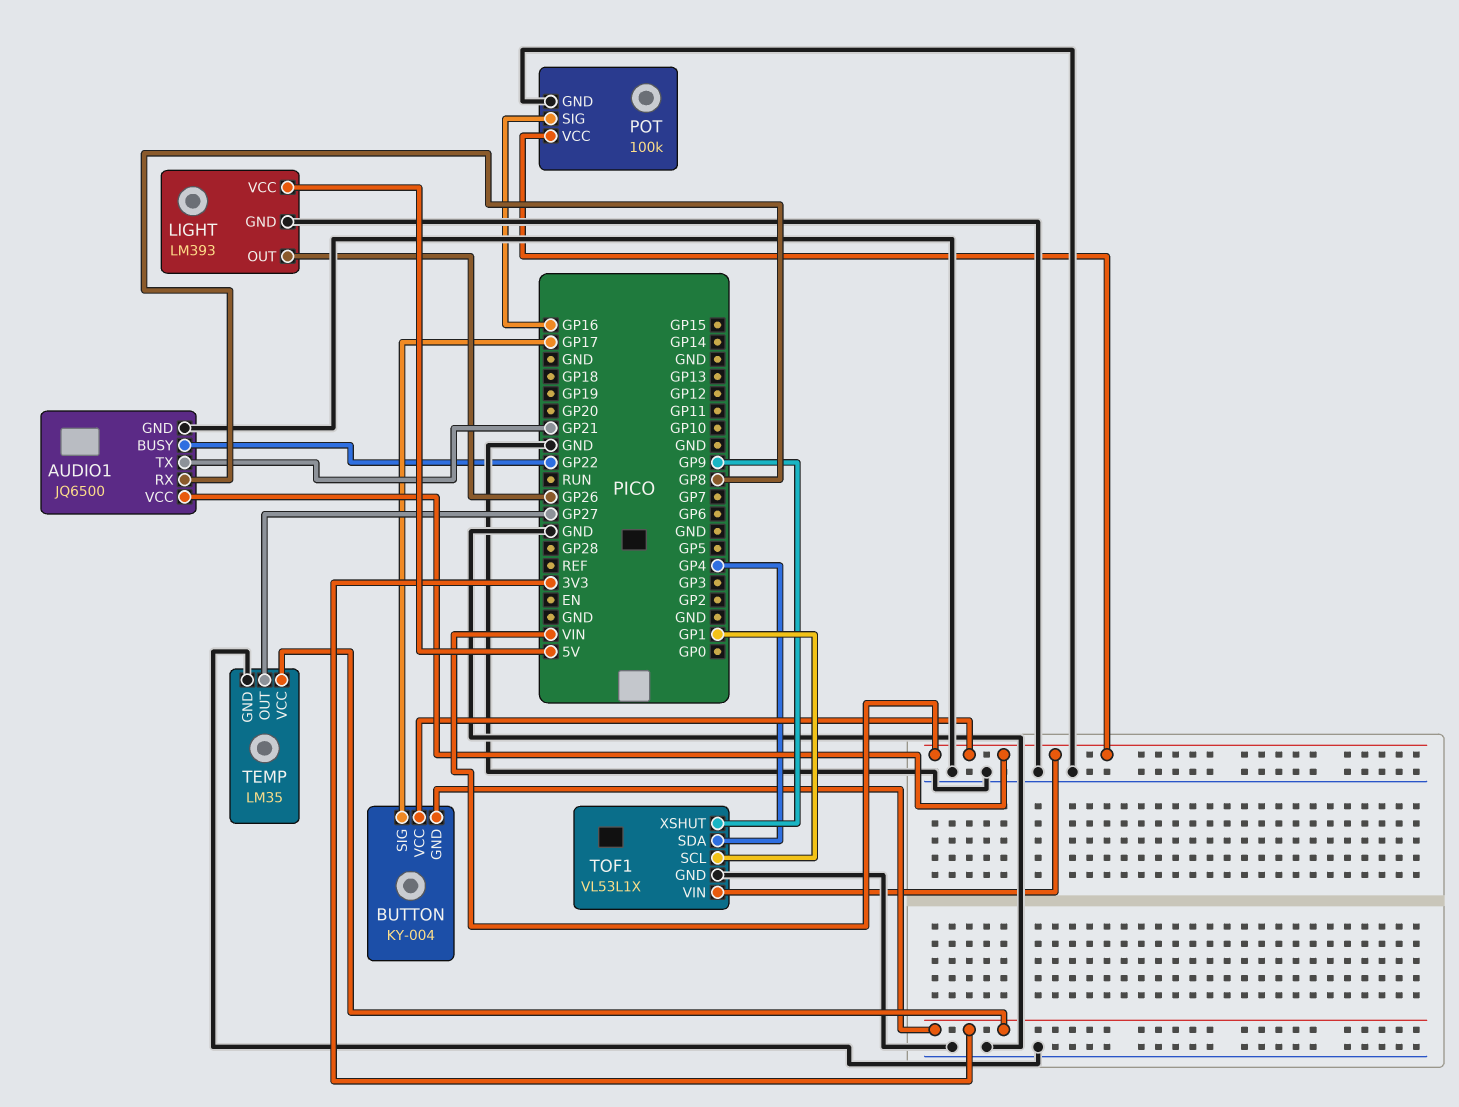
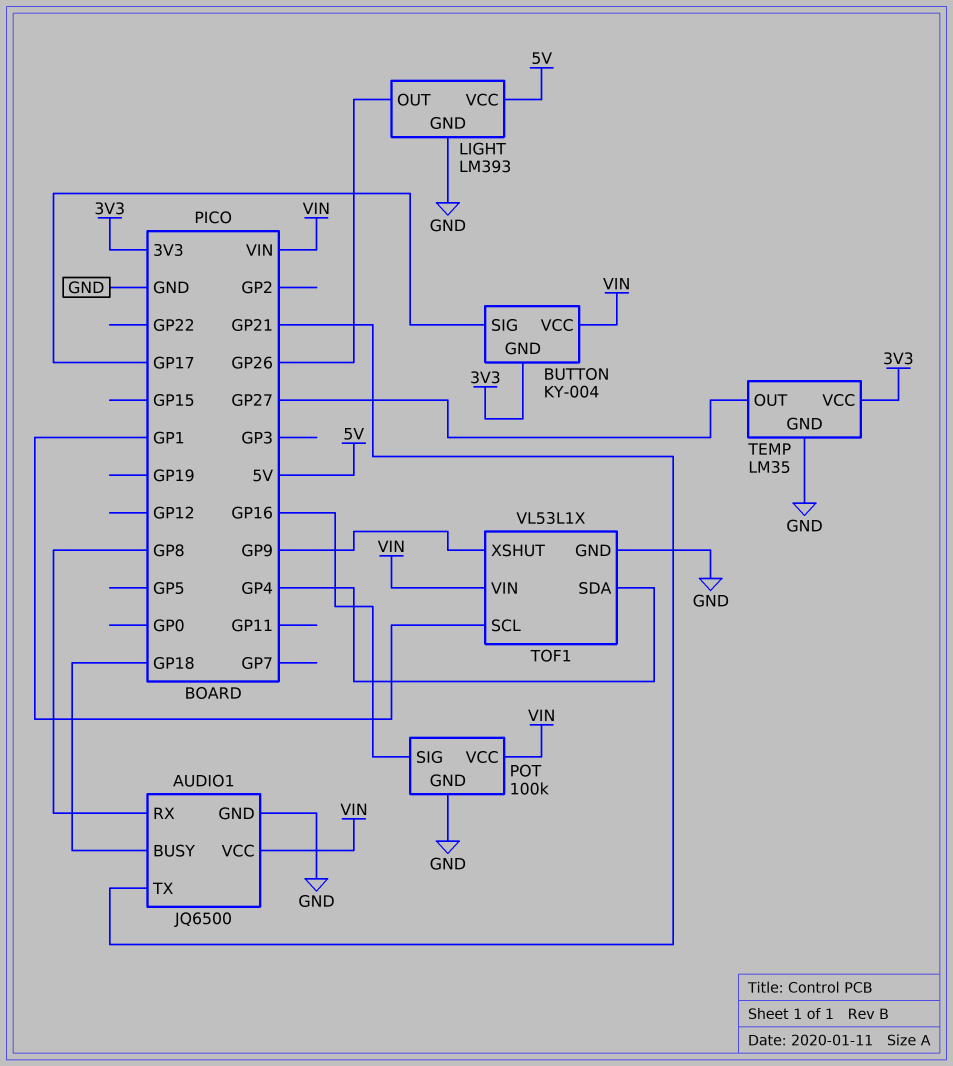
AUDIO1 pin BUSY: GP22 -> GP18

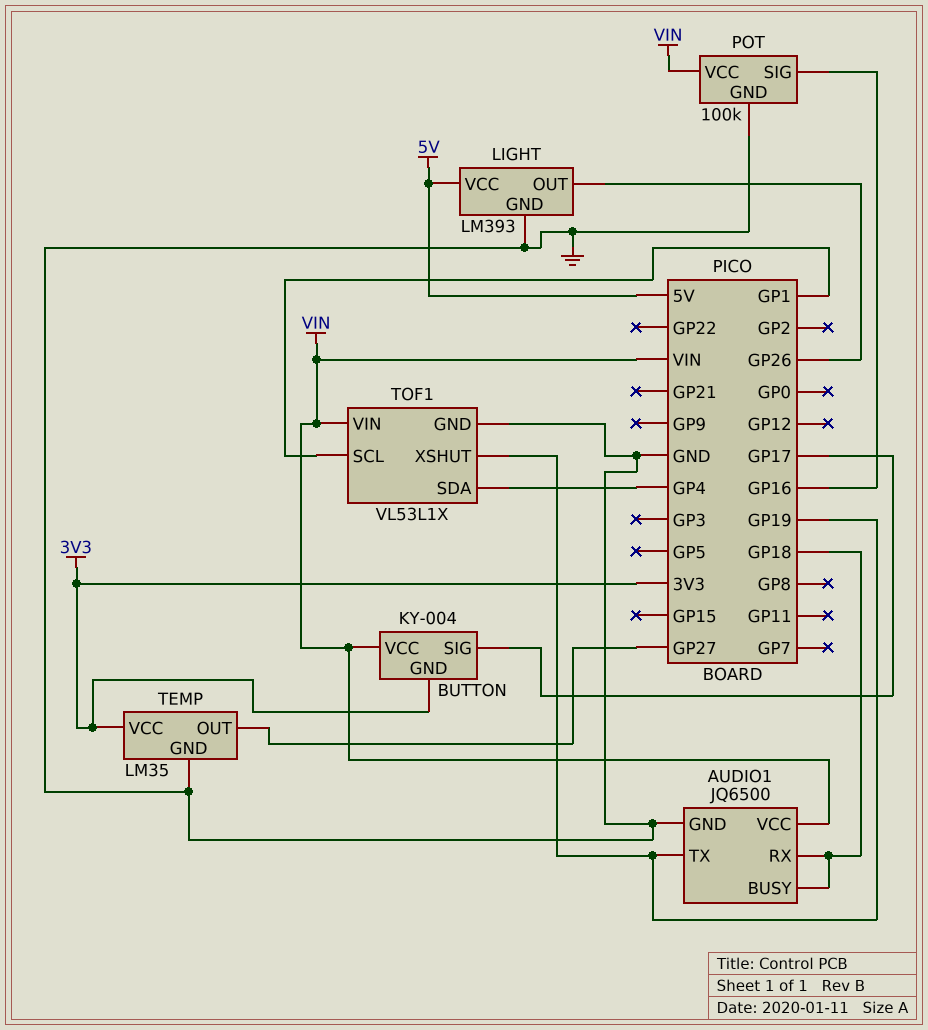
AUDIO1 pin RX: GP8 -> GP18
AUDIO1 pin TX: GP21 -> GP19
TOF1 pin XSHUT: GP9 -> GP19

